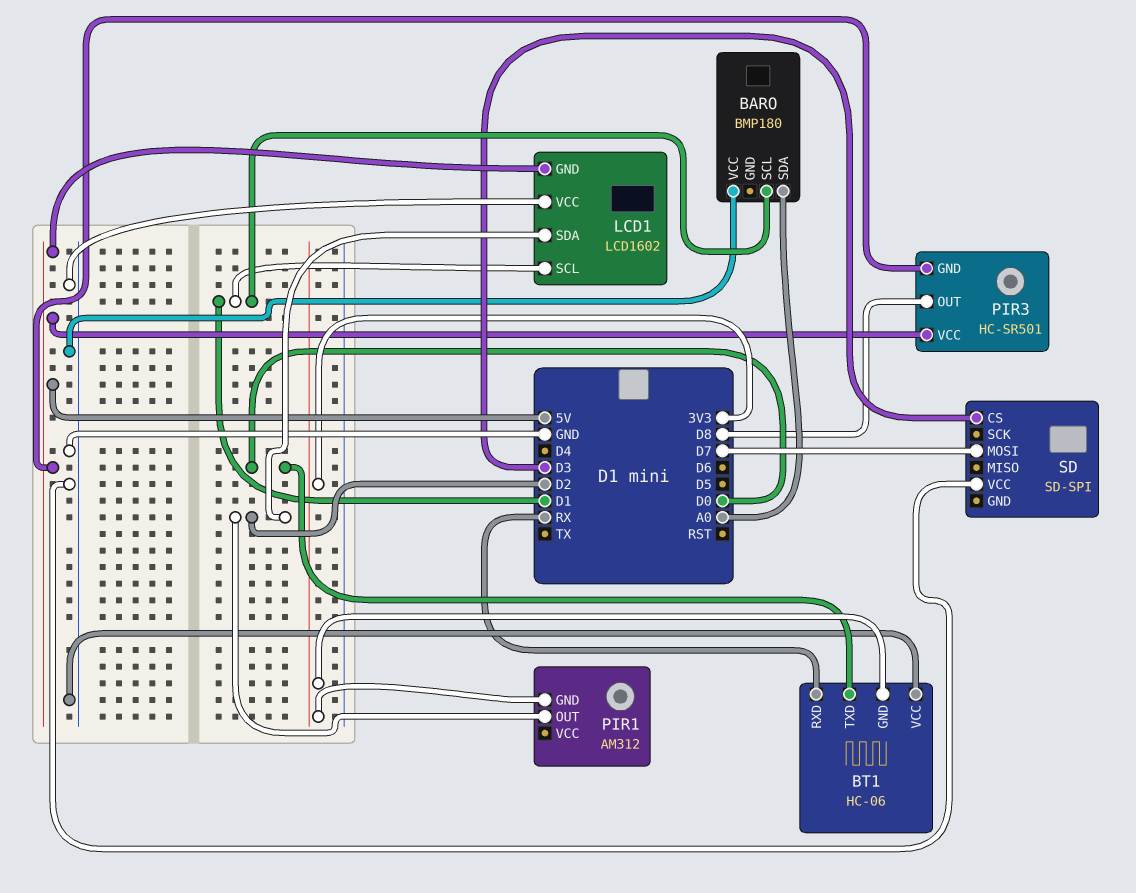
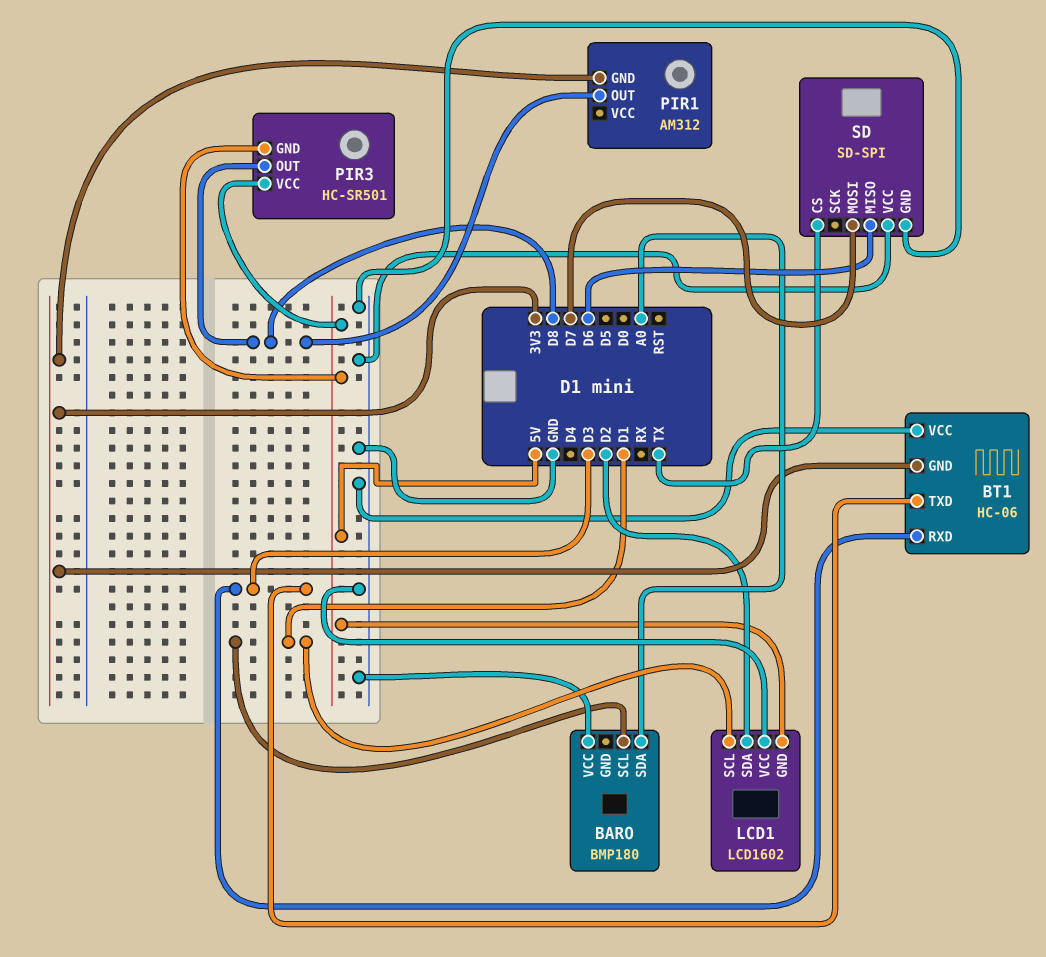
BT1 pin RXD: RX -> D3
BT1 pin TXD: D0 -> D3
PIR1 pin OUT: D2 -> D8
SD pin CS: D3 -> TX
SD pin GND: none -> GND
SD pin MISO: none -> D6

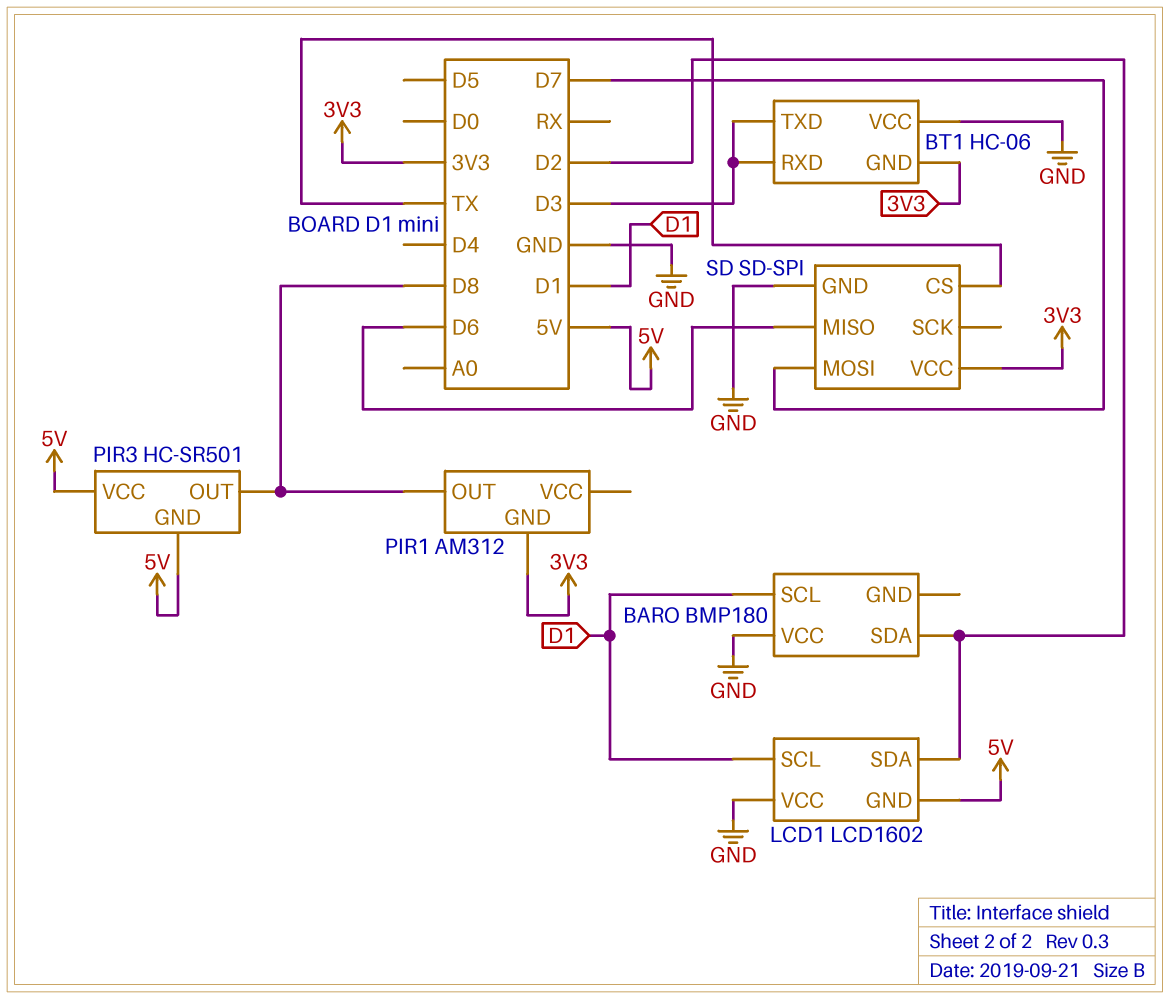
BARO pin SDA: A0 -> D2
SD pin VCC: GND -> 3V3

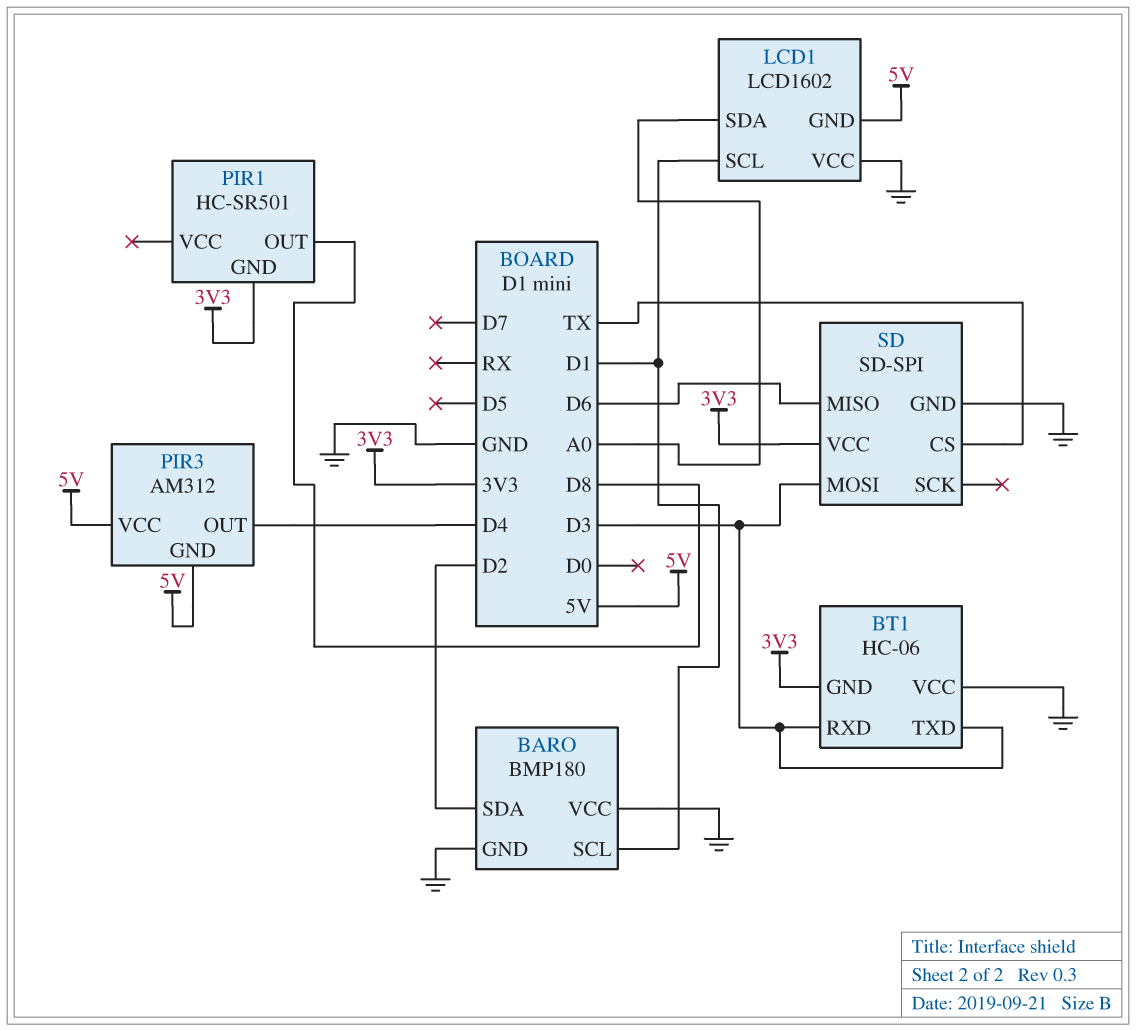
BARO pin GND: none -> GND
LCD1 pin SDA: D2 -> A0
PIR1: AM312 -> HC-SR501
PIR3: HC-SR501 -> AM312
PIR3 pin OUT: D8 -> D4
SD pin MOSI: D7 -> D3

